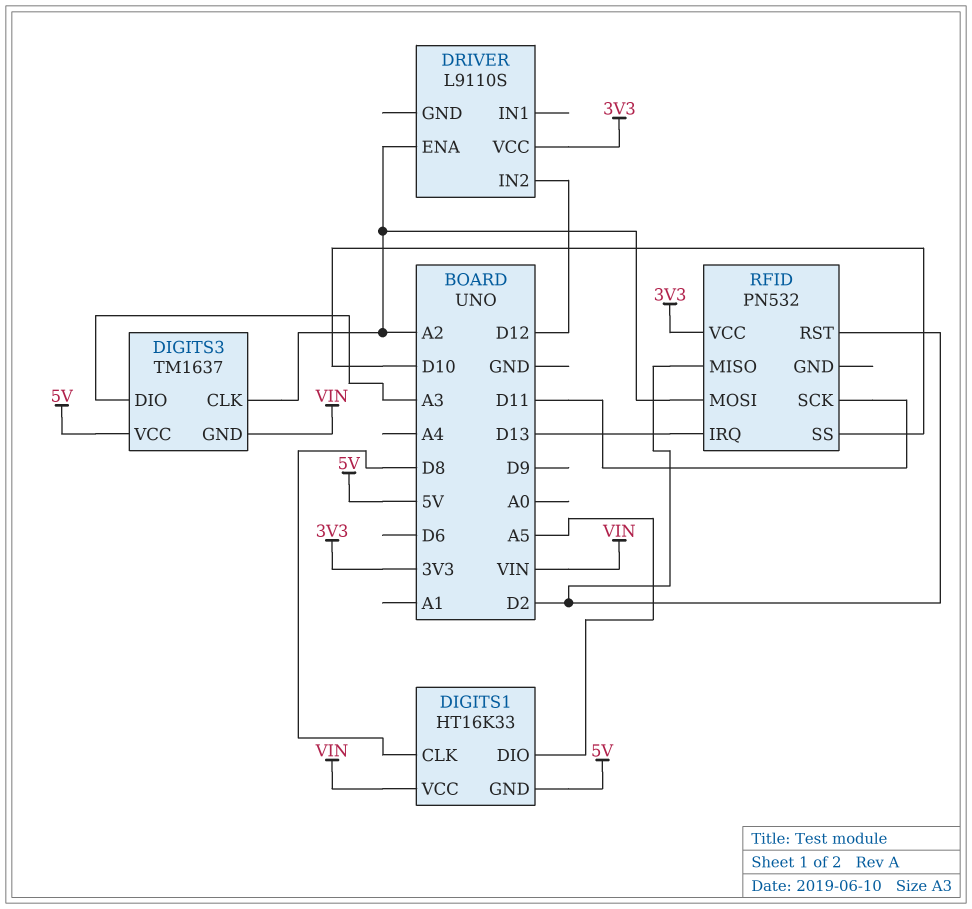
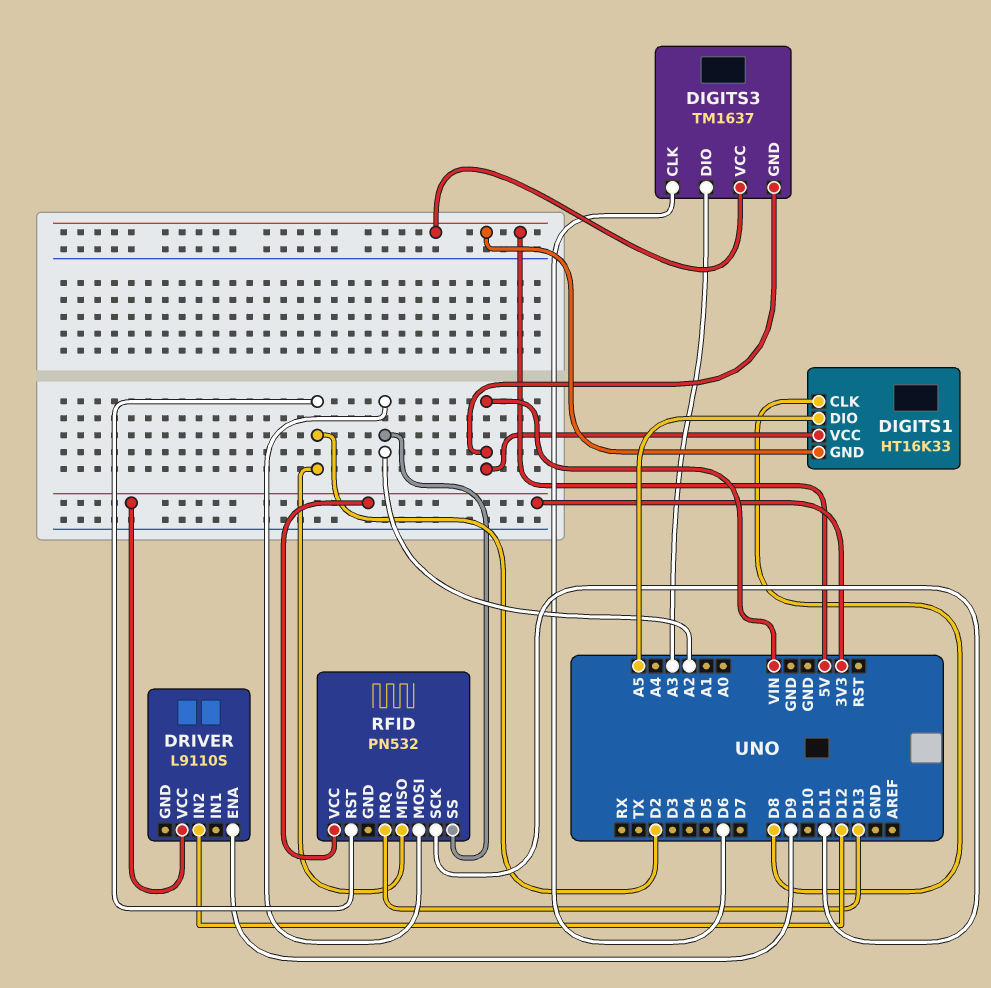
DIGITS3 pin CLK: A2 -> D6
DRIVER pin ENA: A2 -> D9
RFID pin SS: D10 -> A2

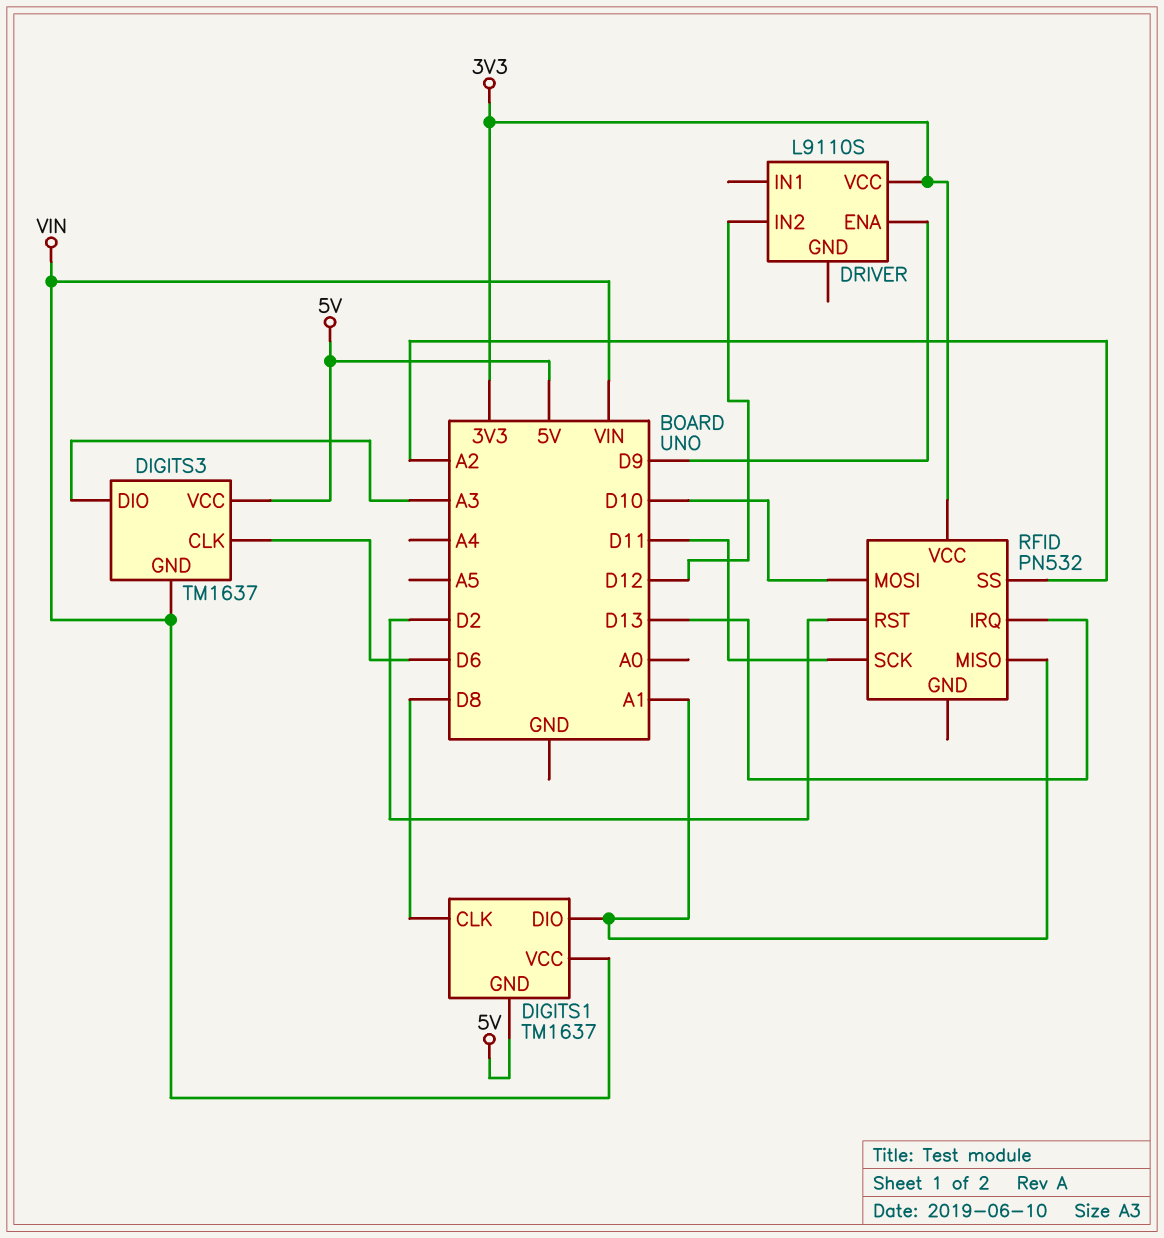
DIGITS1: HT16K33 -> TM1637
DIGITS1 pin DIO: A5 -> A1
RFID pin MISO: D2 -> A1
RFID pin MOSI: A2 -> D10

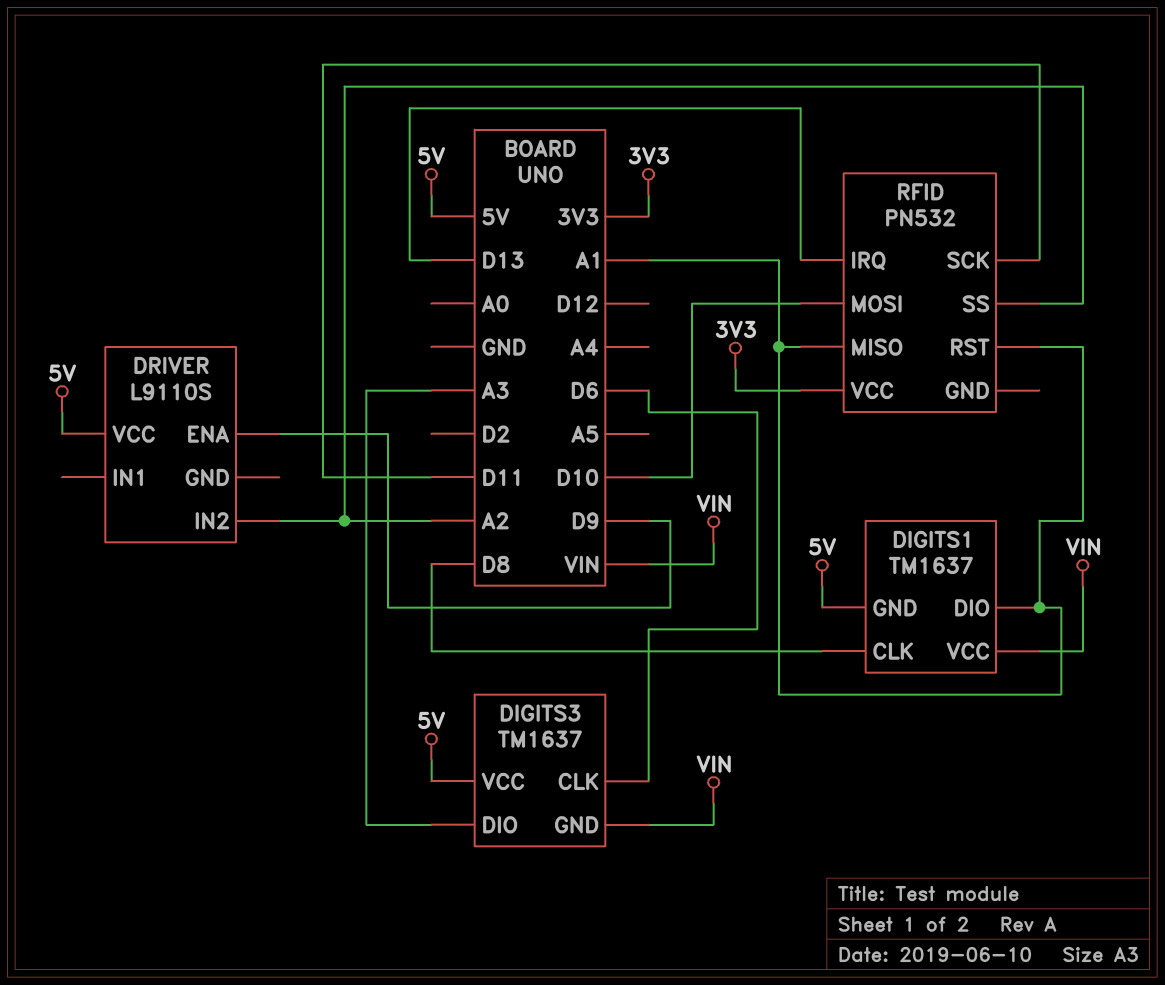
DRIVER pin IN2: D12 -> A2
DRIVER pin VCC: 3V3 -> 5V
RFID pin RST: D2 -> A1

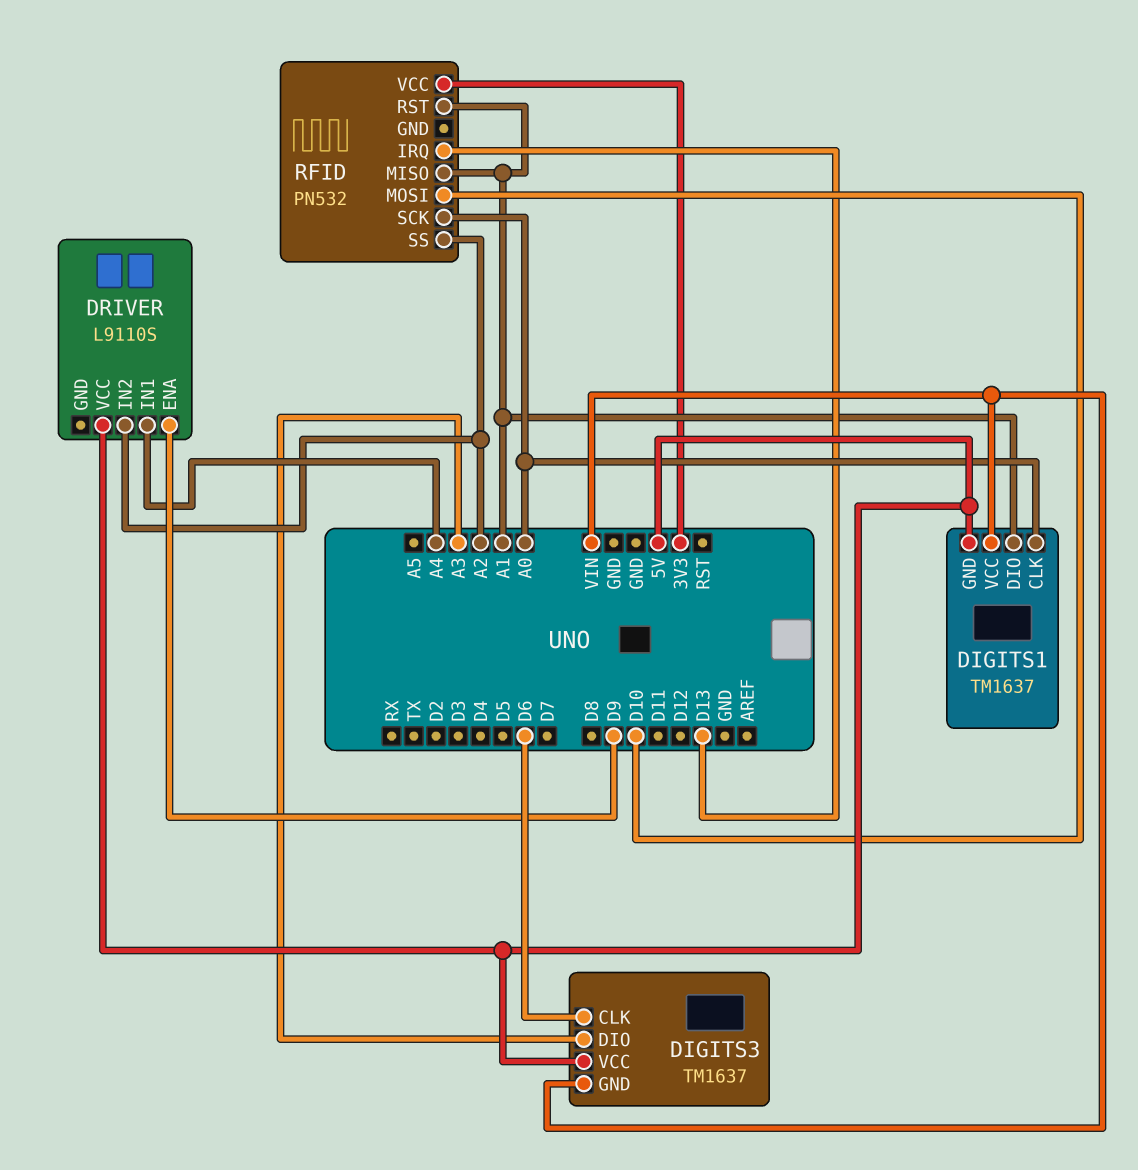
DIGITS1 pin CLK: D8 -> A0
DRIVER pin IN1: none -> A4
RFID pin SCK: D11 -> A0

